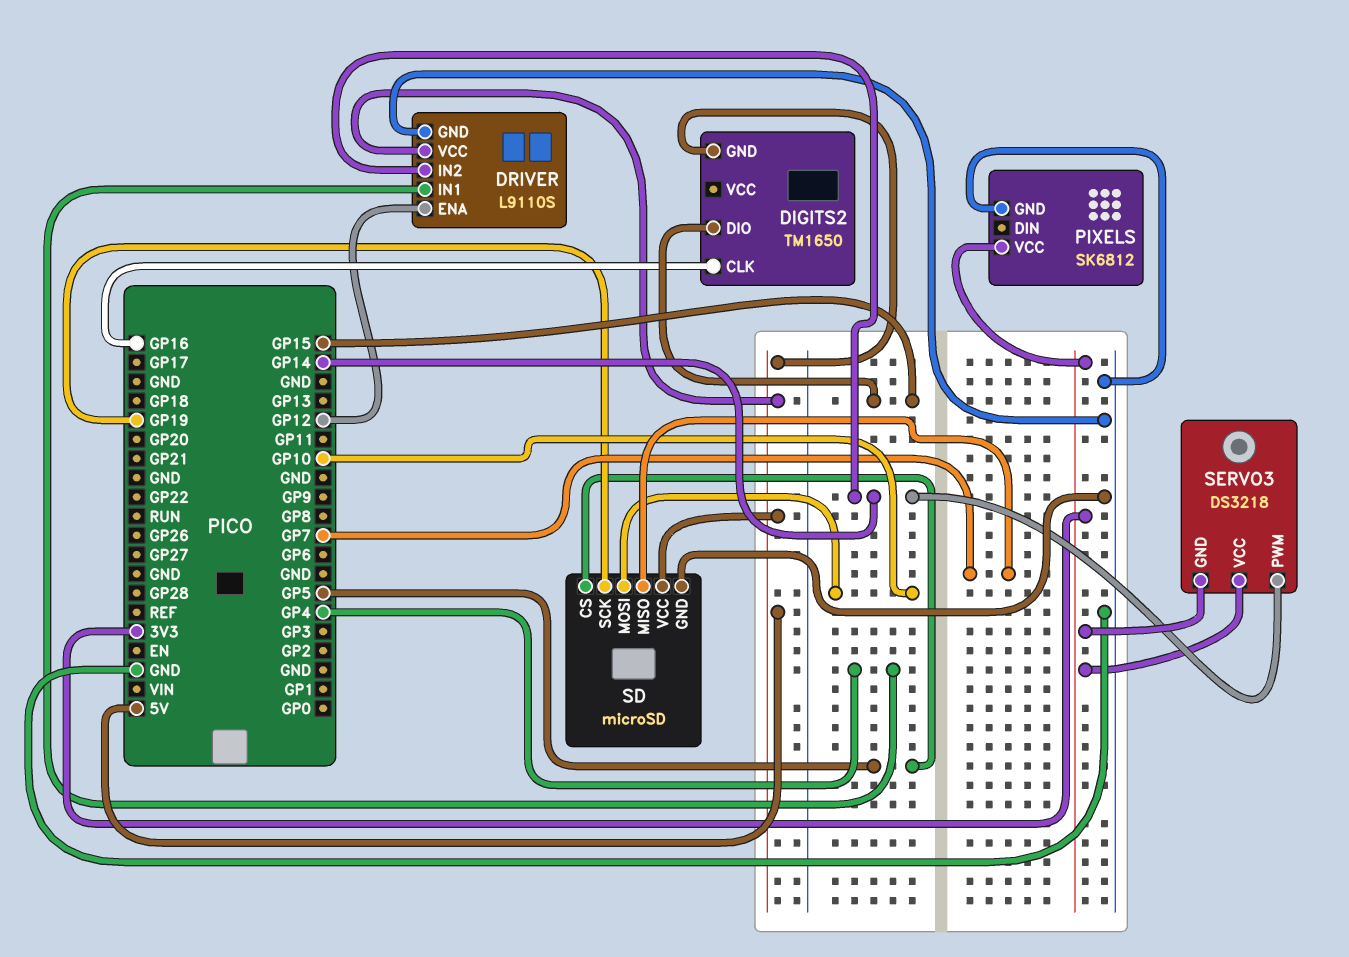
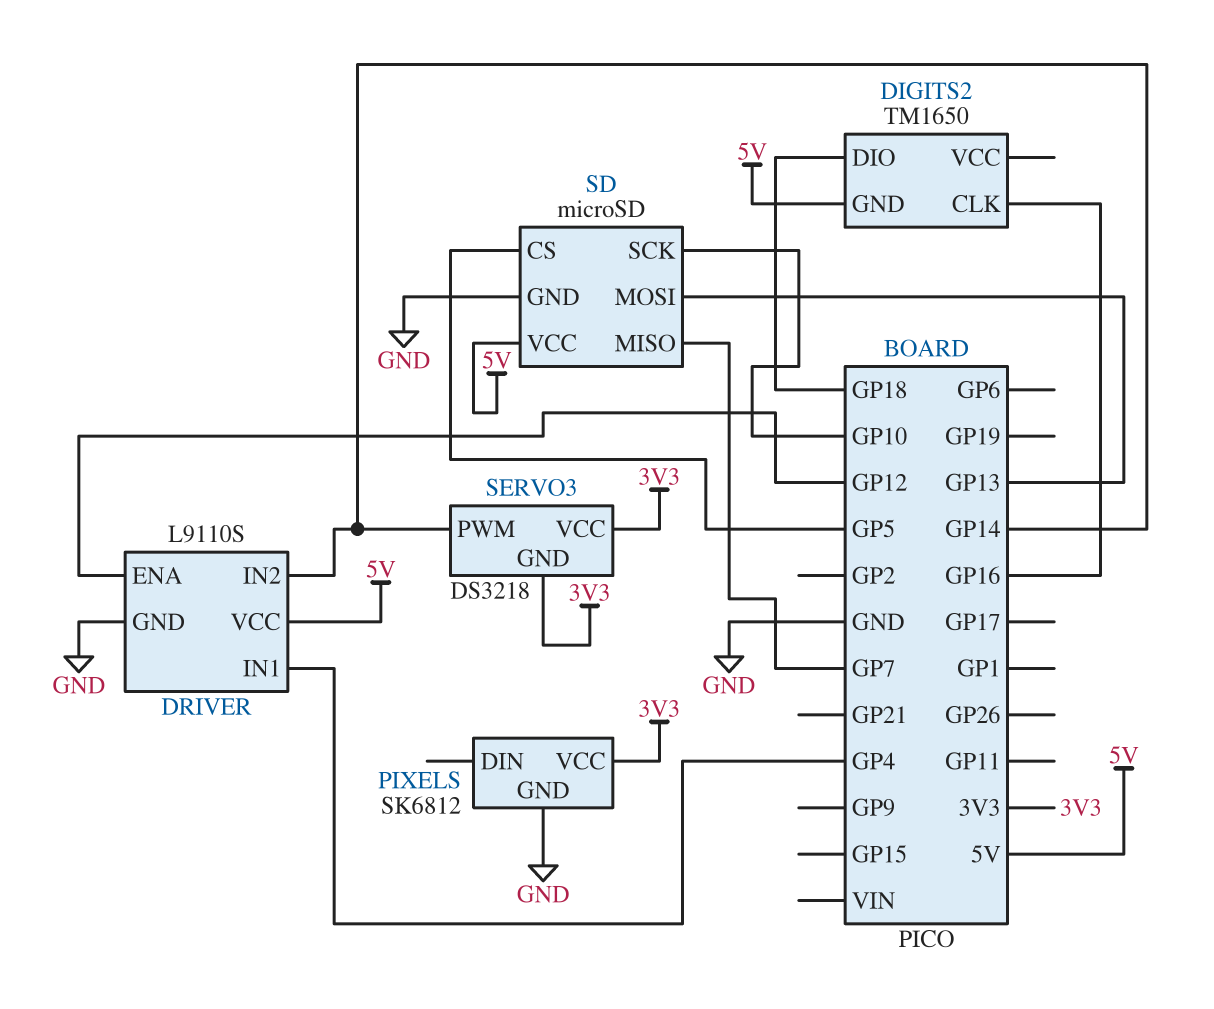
DIGITS2 pin DIO: GP15 -> GP18
SD pin MOSI: GP10 -> GP13
SD pin SCK: GP19 -> GP10

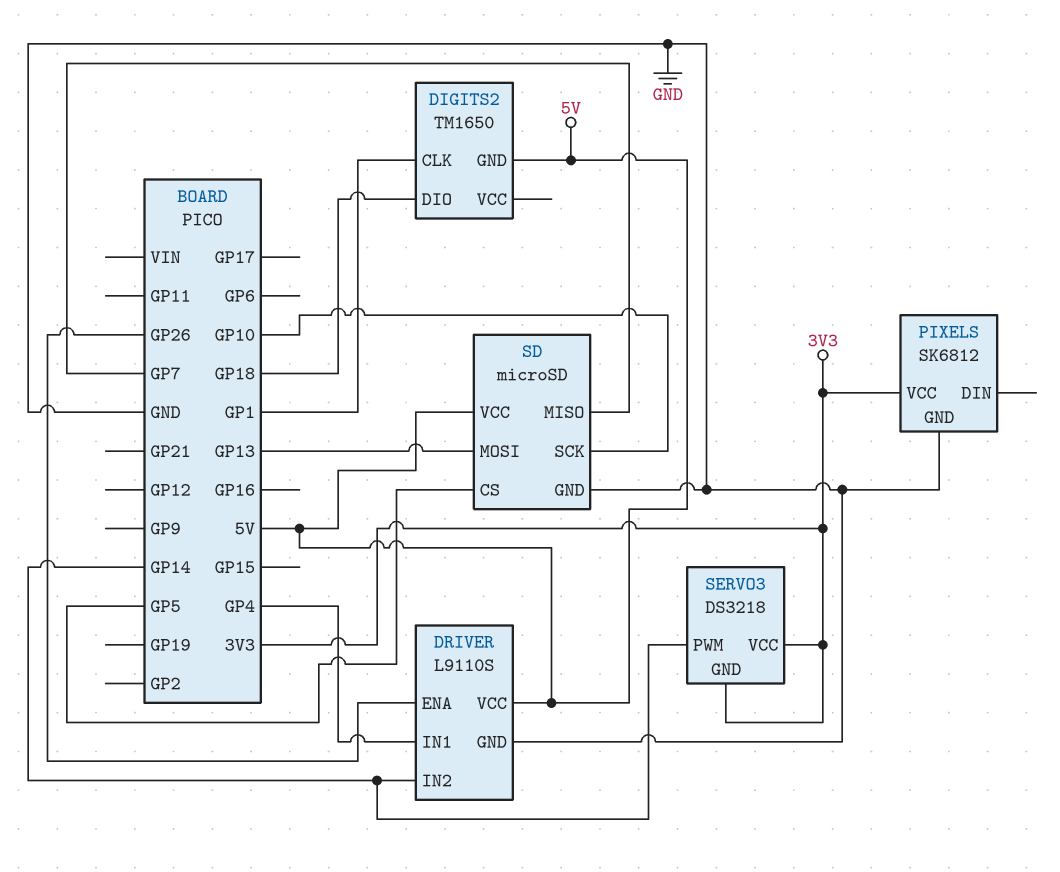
DIGITS2 pin CLK: GP16 -> GP1
DRIVER pin ENA: GP12 -> GP26

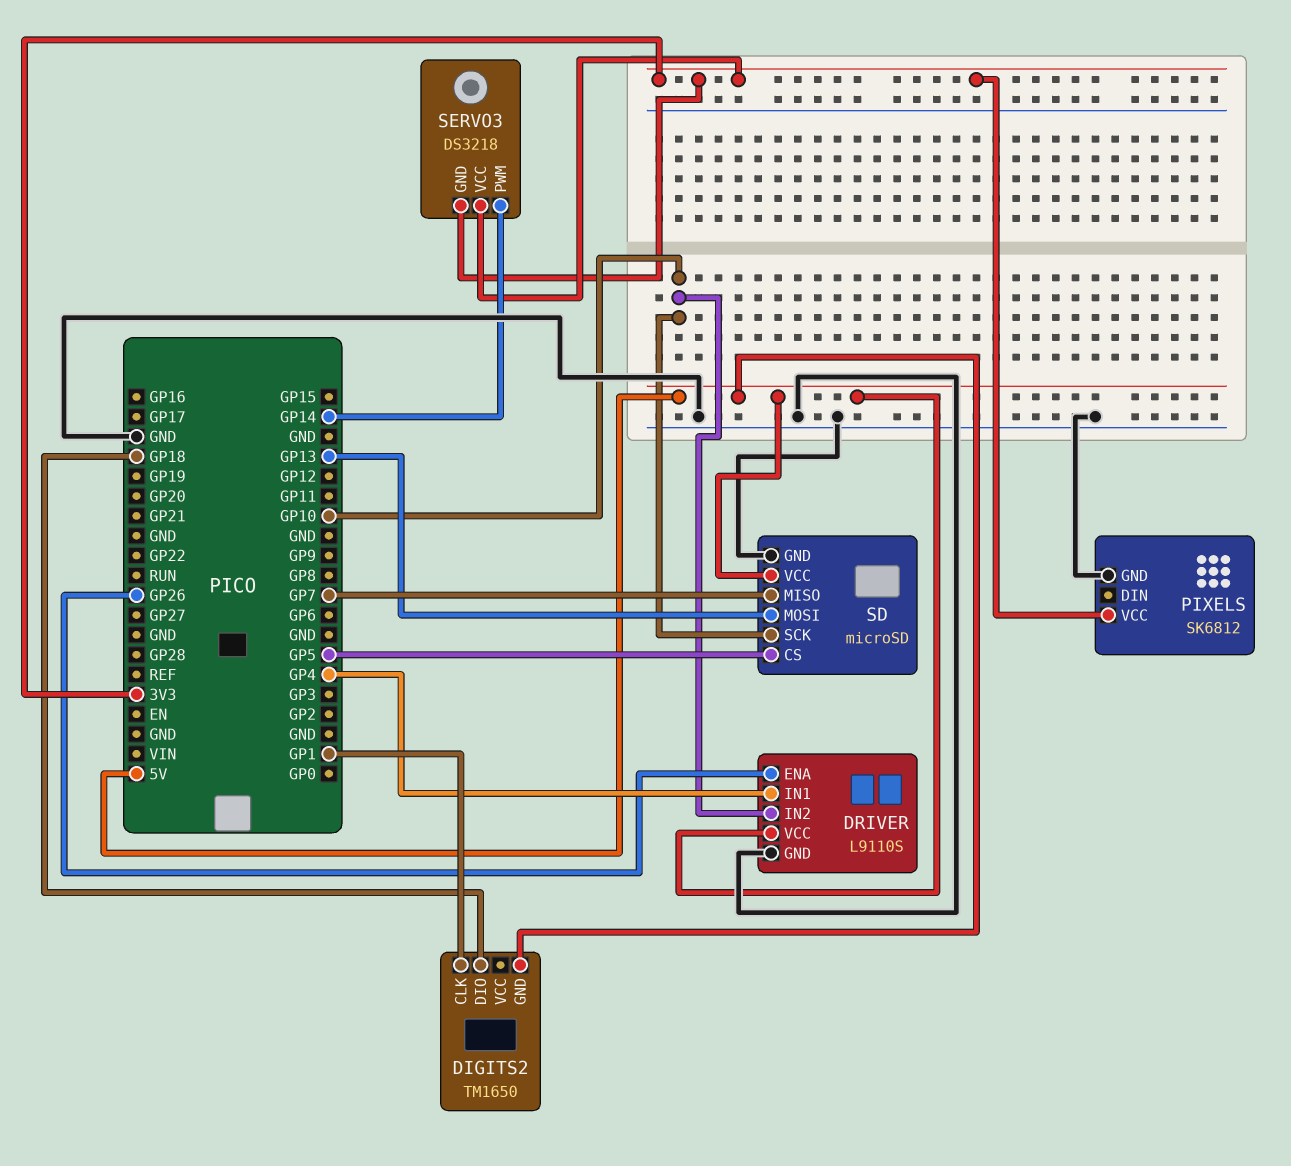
DRIVER pin IN2: GP14 -> GP10

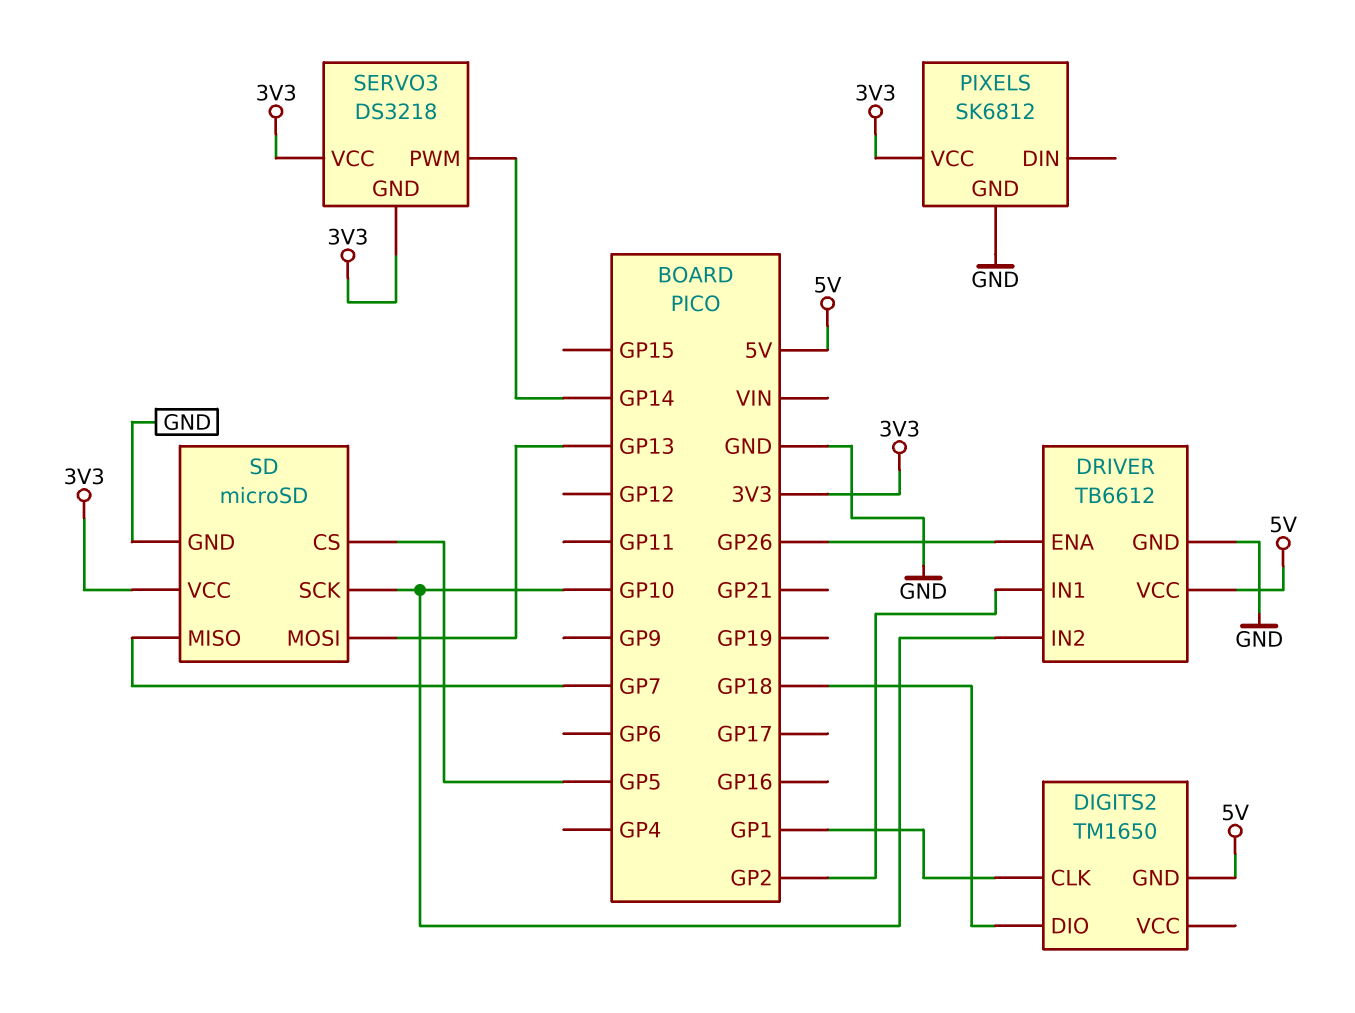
DRIVER: L9110S -> TB6612
DRIVER pin IN1: GP4 -> GP2
SD pin VCC: 5V -> 3V3

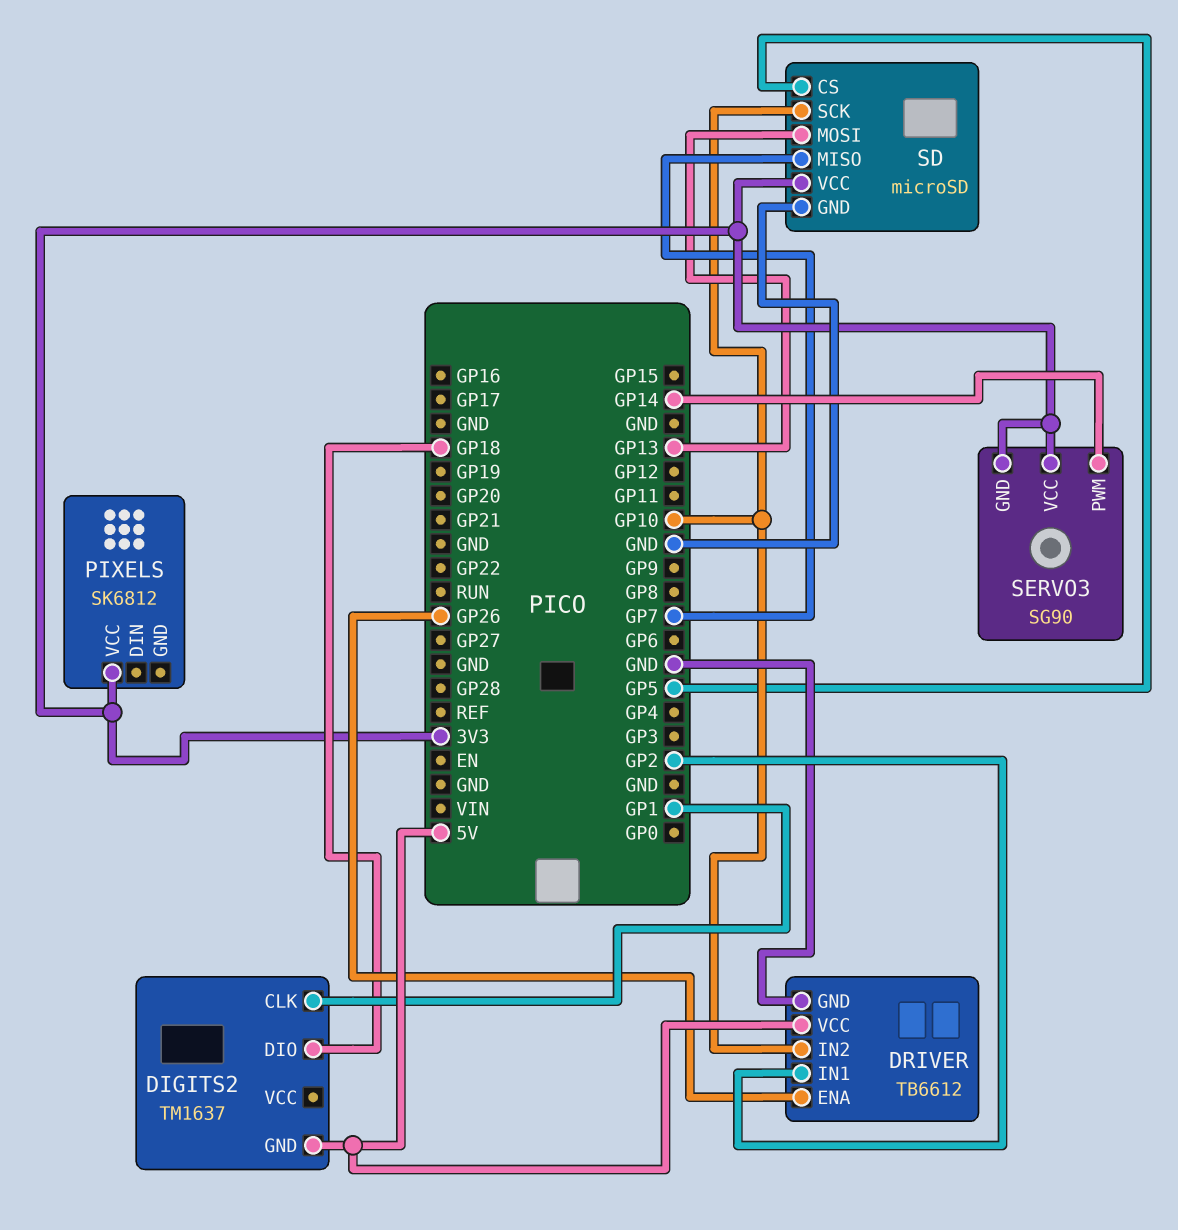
DIGITS2: TM1650 -> TM1637
PIXELS pin GND: GND -> none
SERVO3: DS3218 -> SG90

